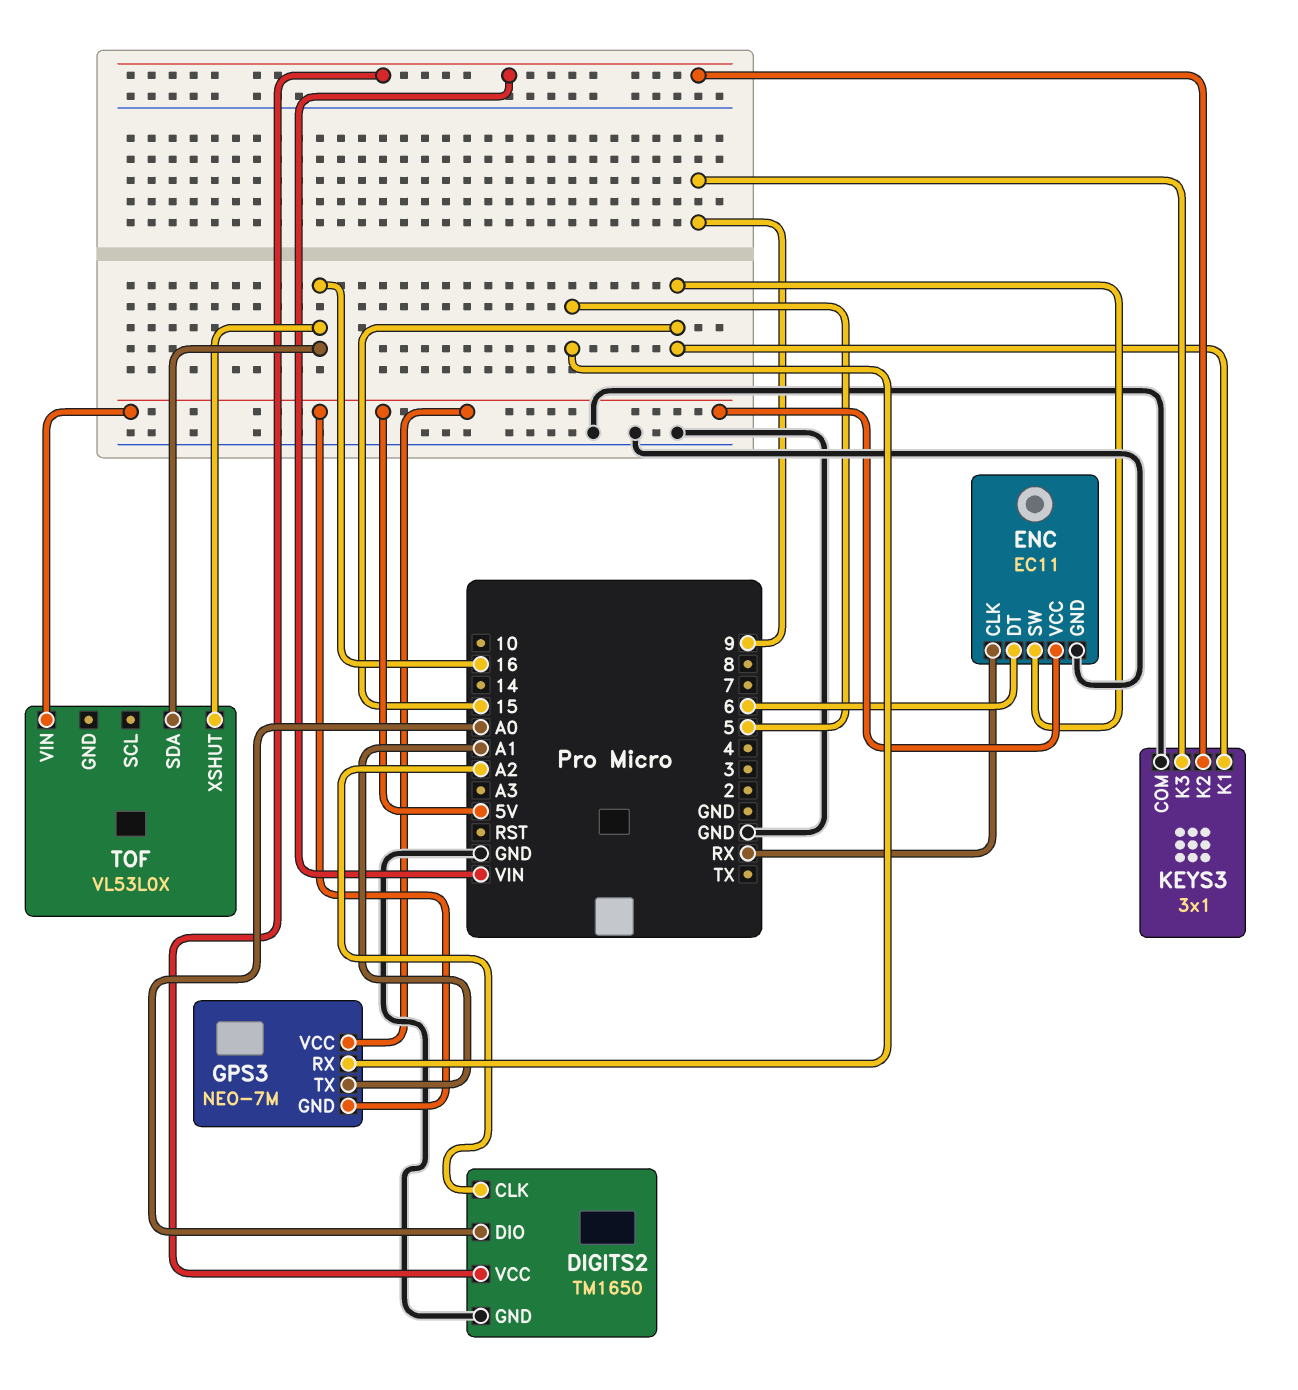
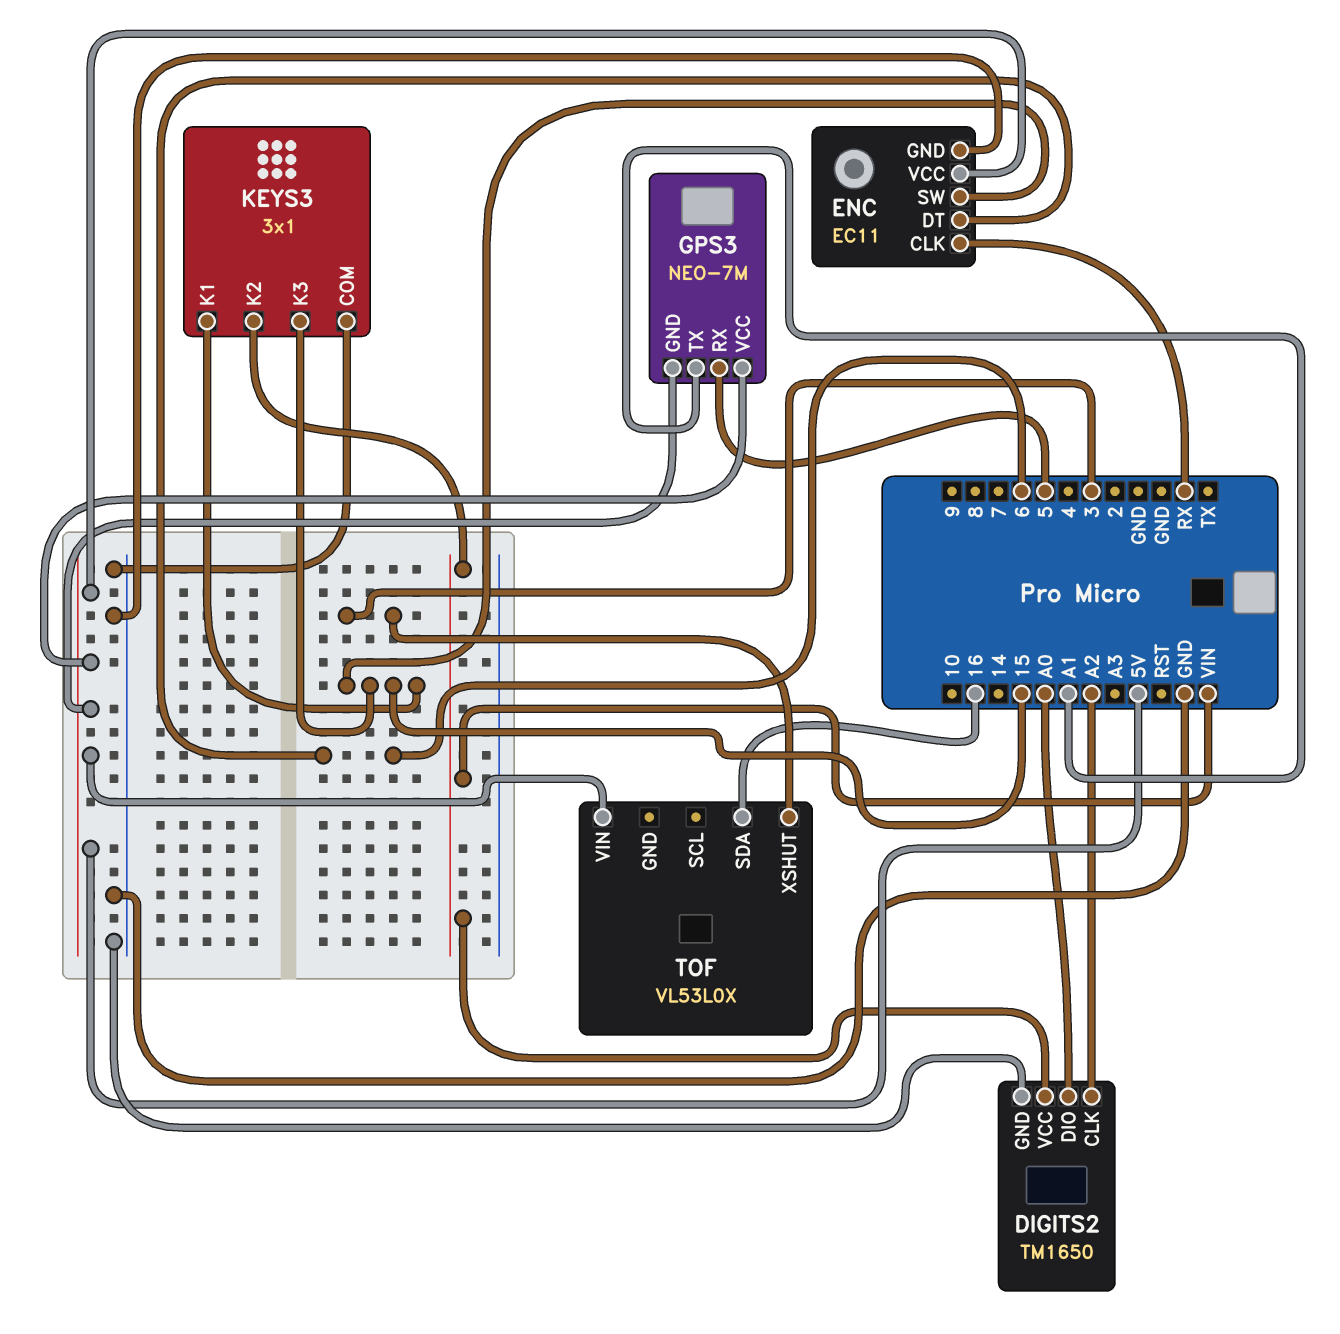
KEYS3 pin K3: 9 -> 15
TOF pin XSHUT: 16 -> 3

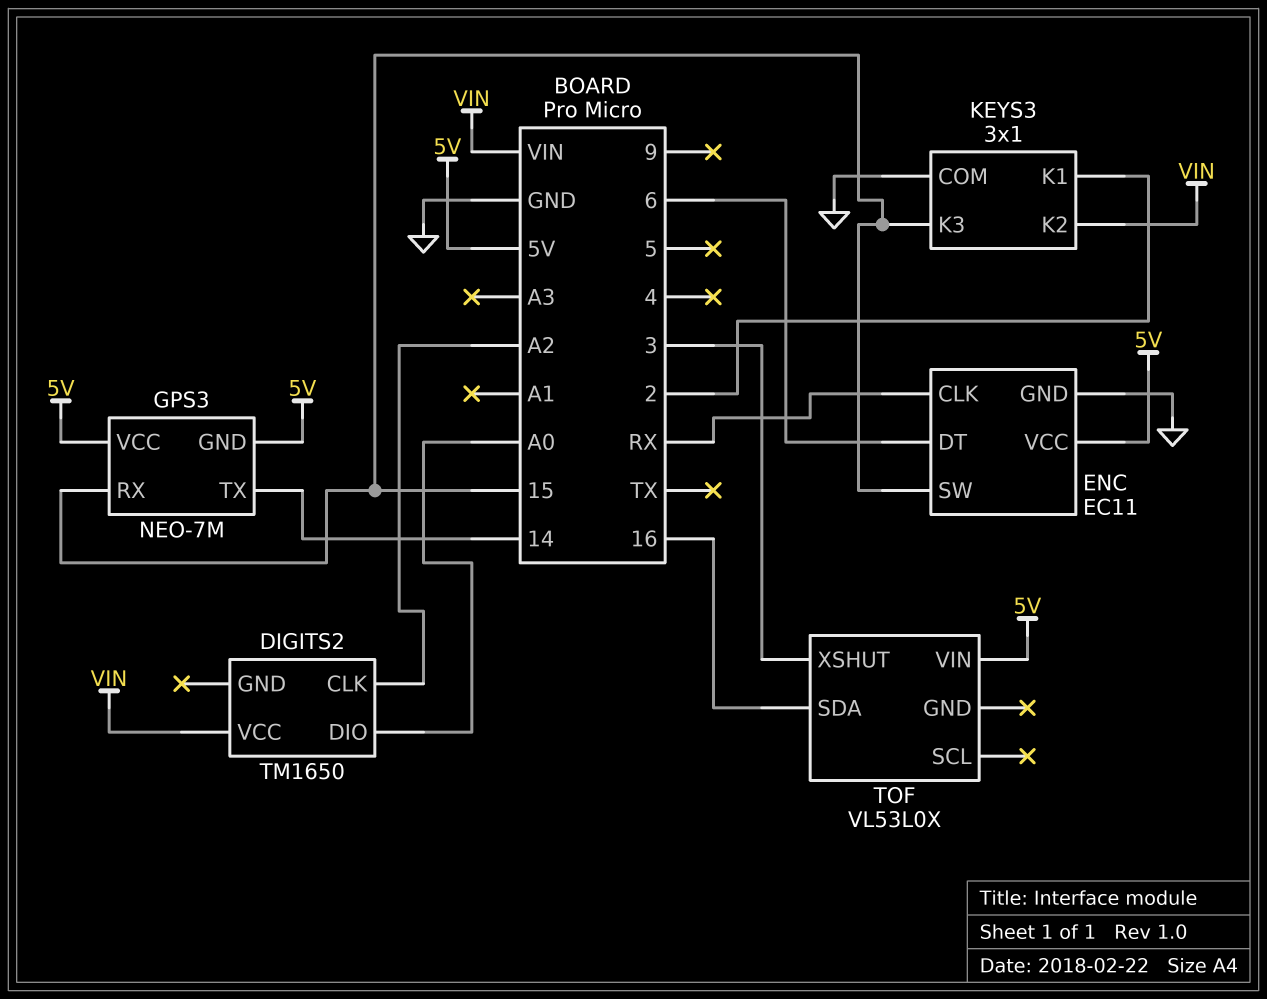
DIGITS2 pin GND: GND -> none
GPS3 pin RX: 5 -> 15
GPS3 pin TX: A1 -> 14
KEYS3 pin K1: 15 -> 2

